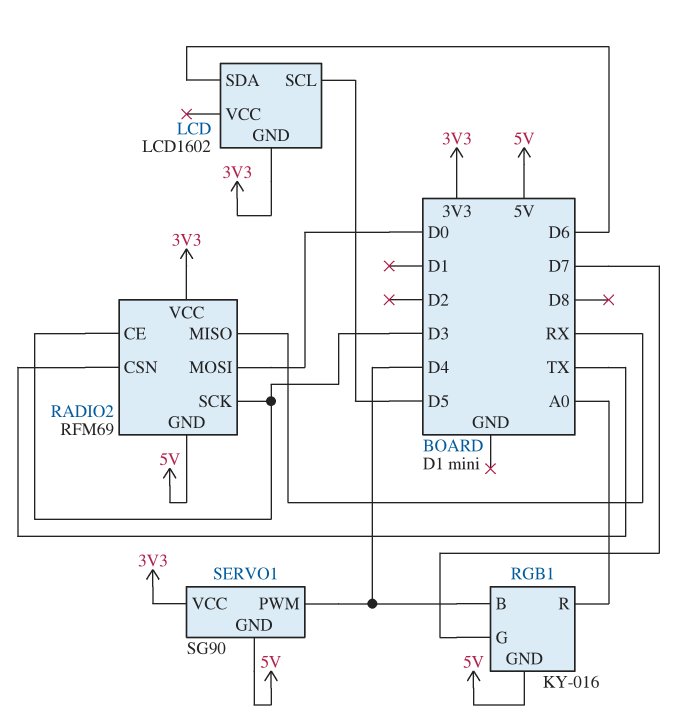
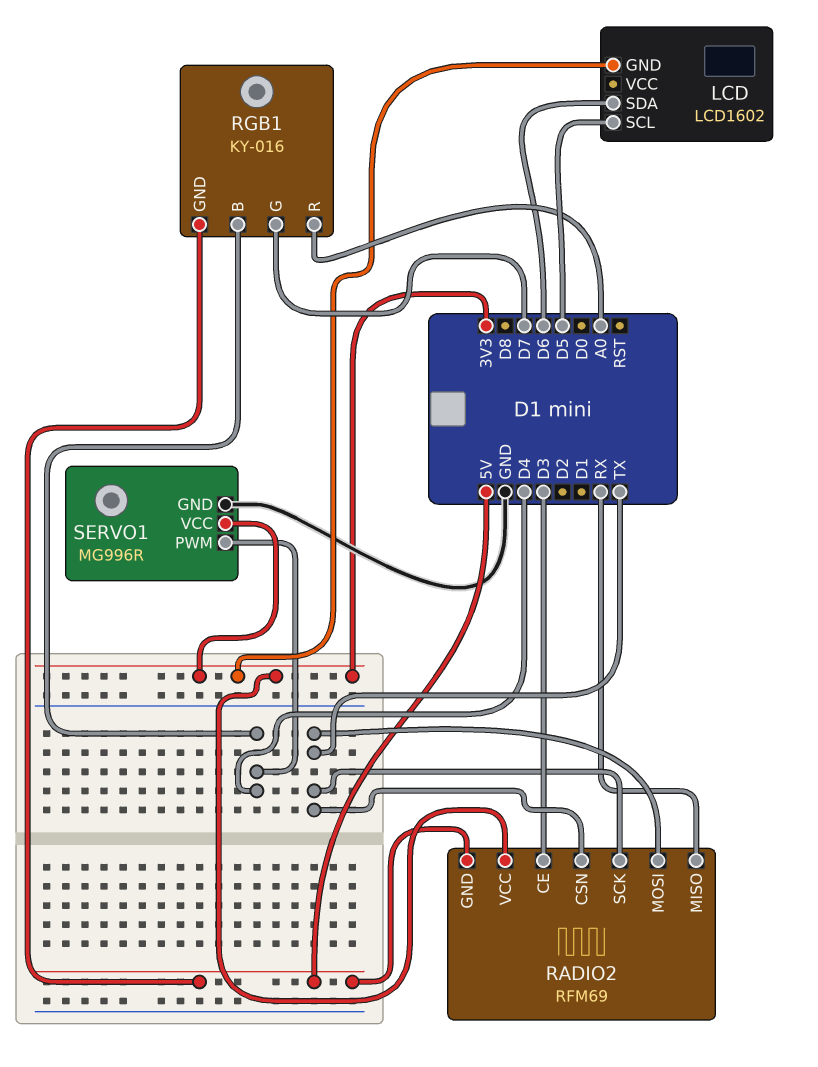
RADIO2 pin MOSI: D0 -> TX
RADIO2 pin SCK: D3 -> TX
SERVO1: SG90 -> MG996R
SERVO1 pin GND: 5V -> GND

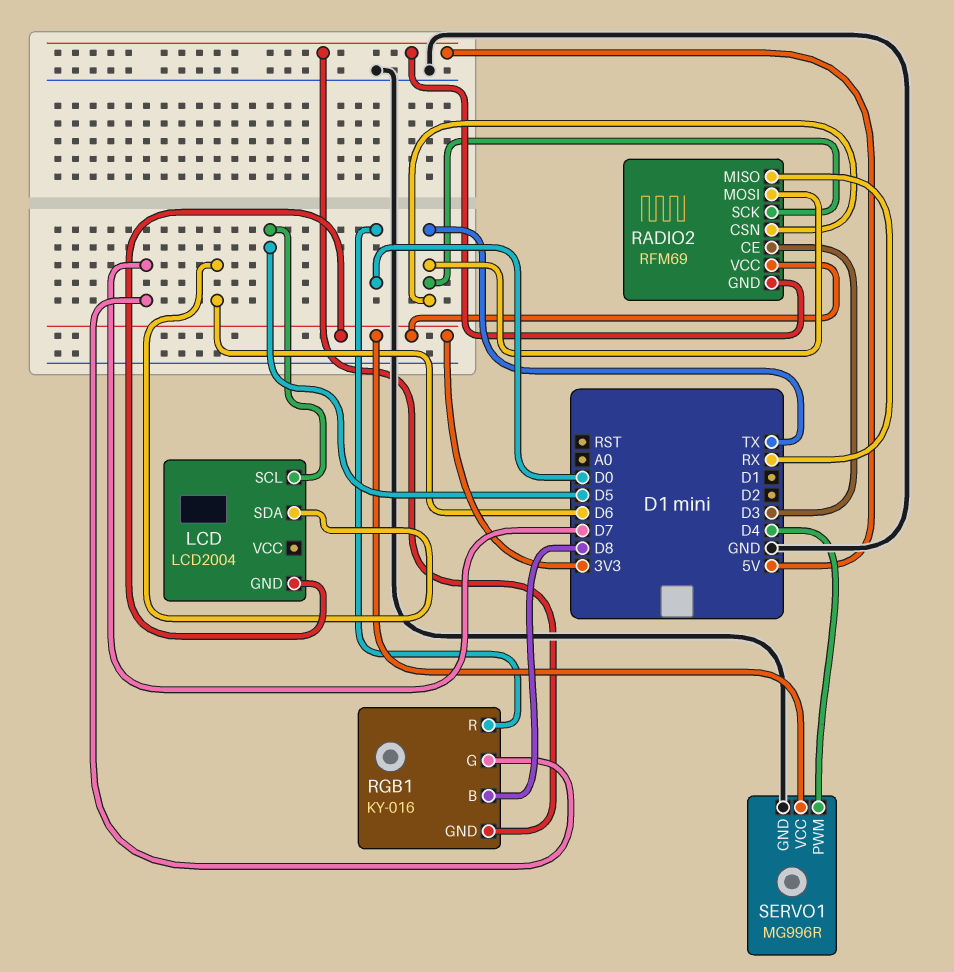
LCD: LCD1602 -> LCD2004
RGB1 pin B: D4 -> D8
RGB1 pin R: A0 -> D0

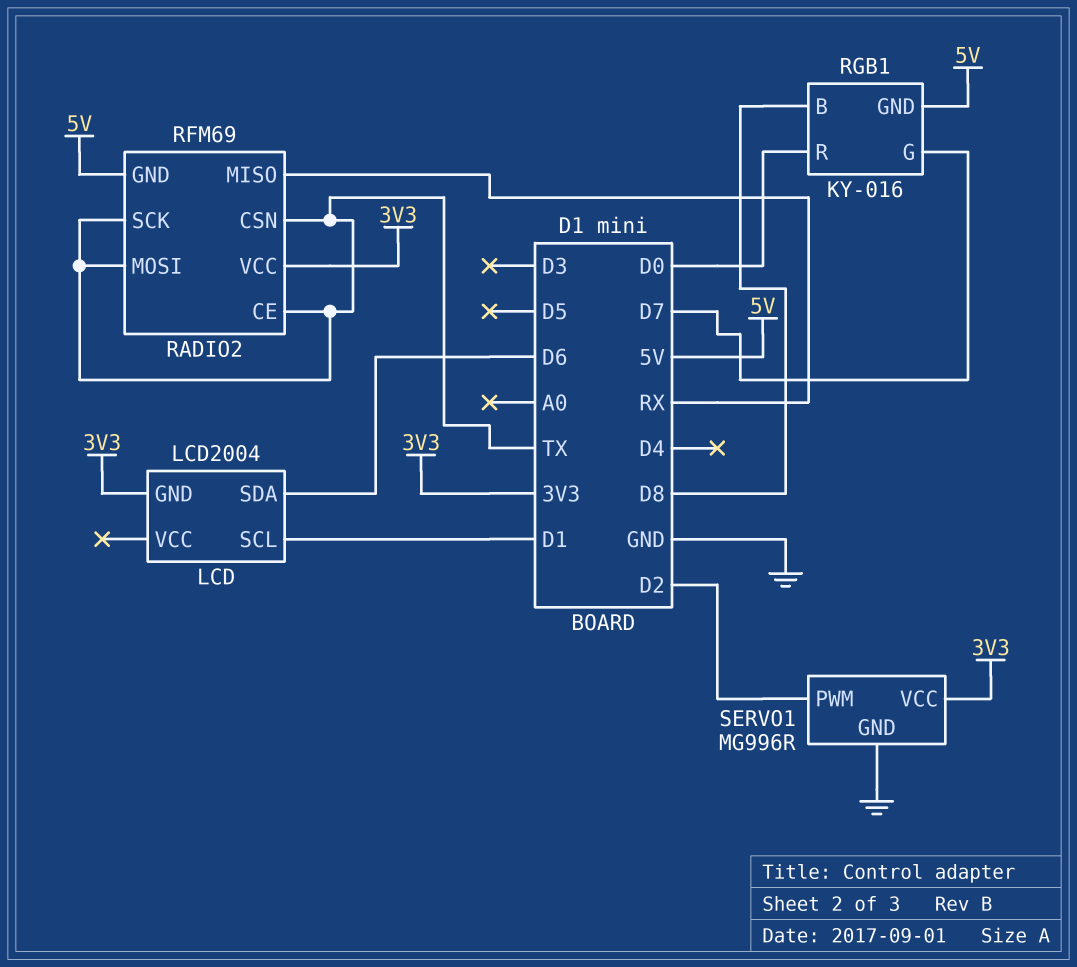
LCD pin SCL: D5 -> D1
RADIO2 pin CE: D3 -> TX
SERVO1 pin PWM: D4 -> D2

